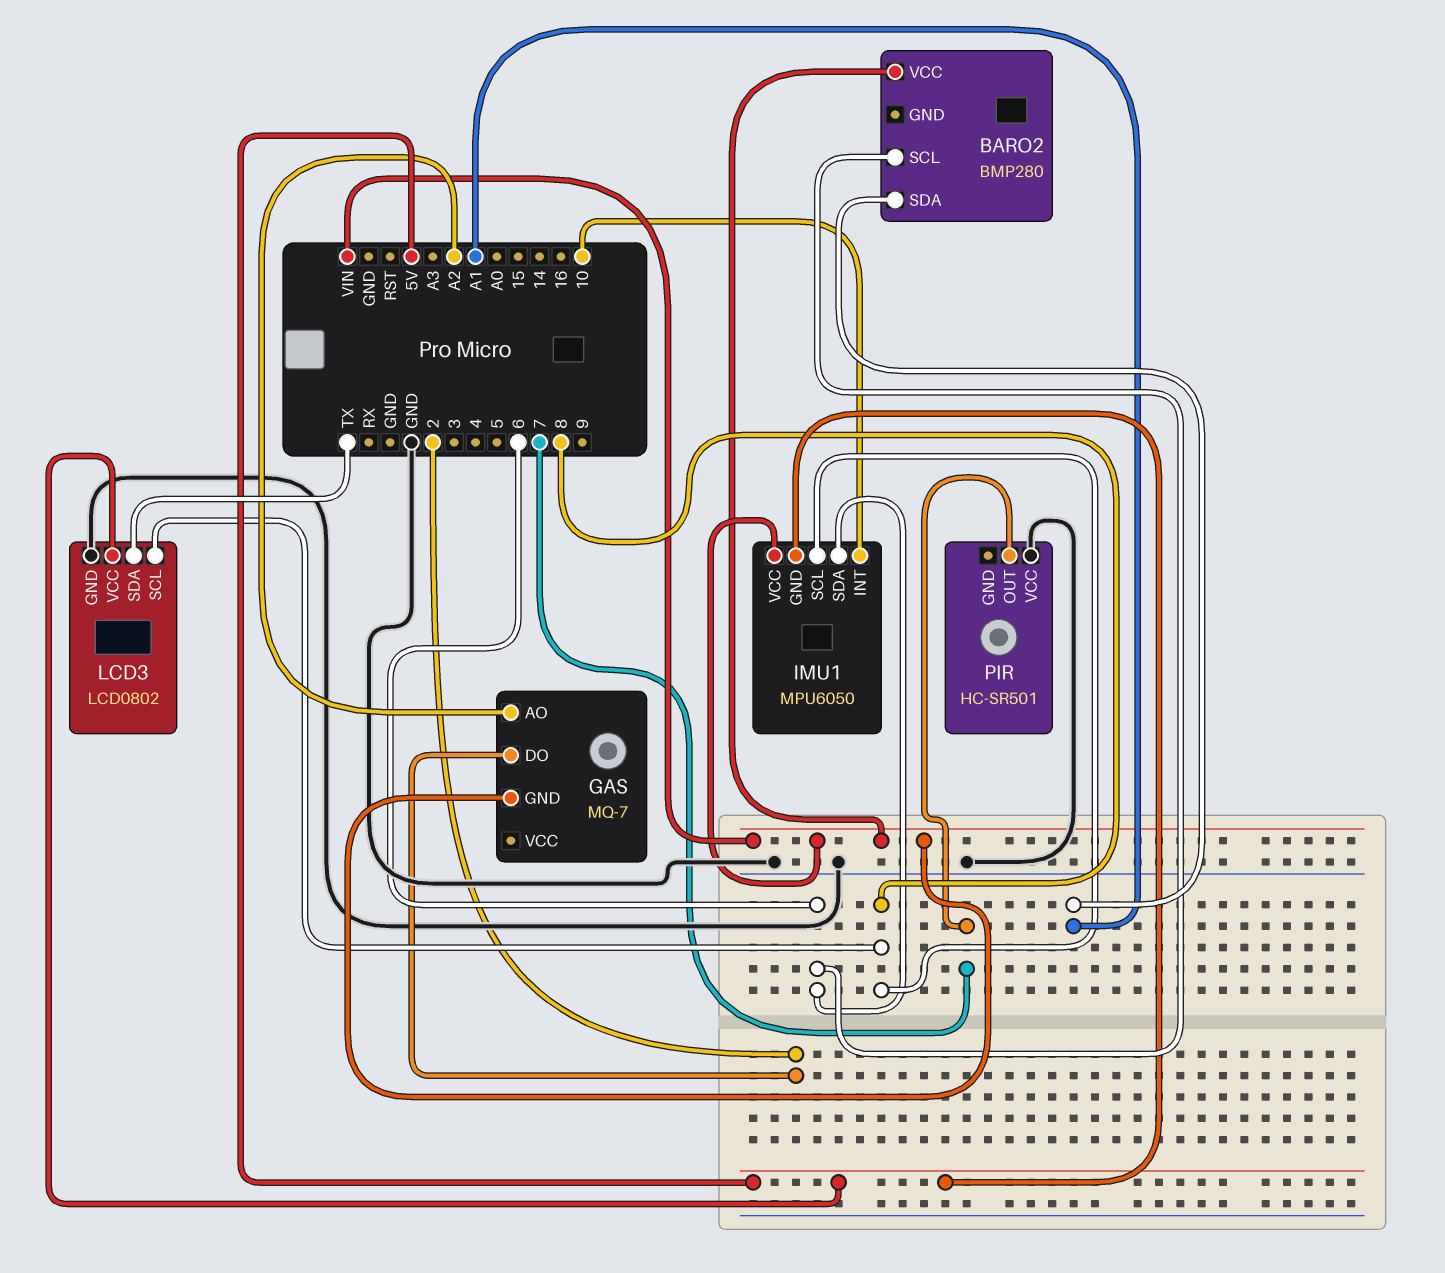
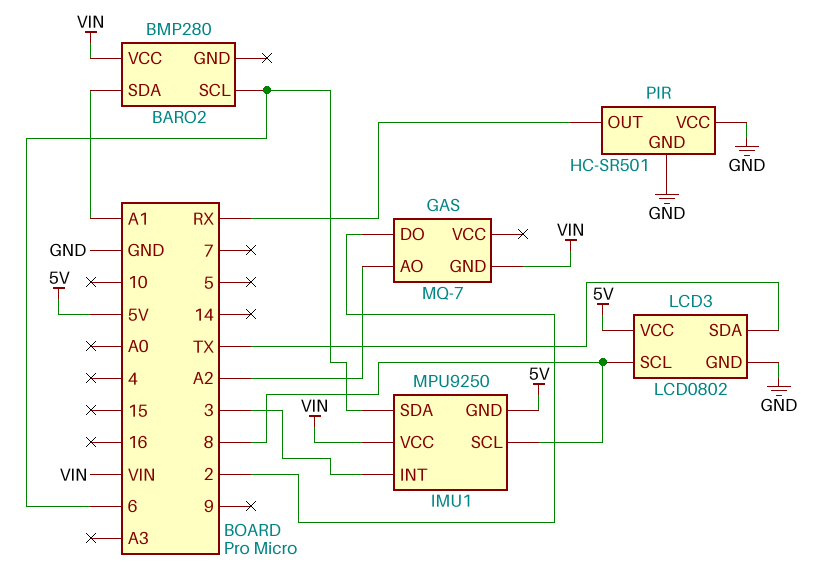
IMU1: MPU6050 -> MPU9250
IMU1 pin INT: 10 -> 3
PIR pin GND: none -> GND
PIR pin OUT: 7 -> RX

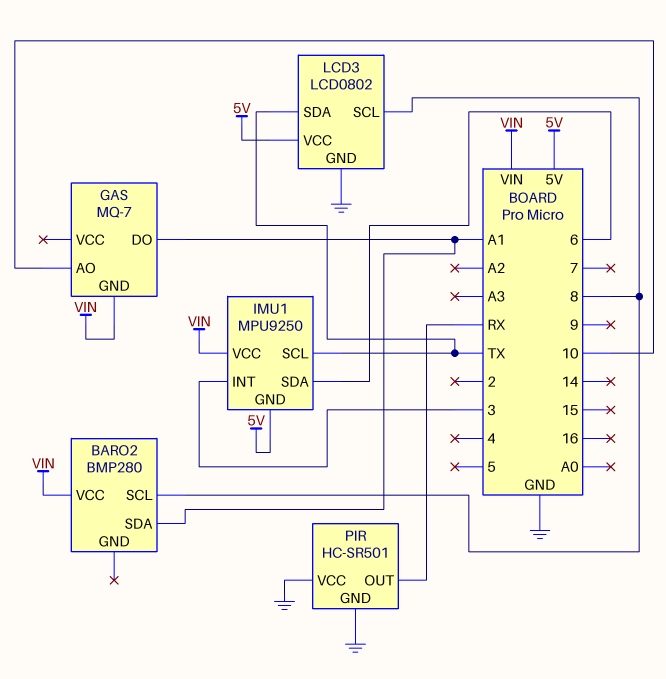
BARO2 pin SCL: 6 -> 8
GAS pin AO: A2 -> 10
GAS pin DO: 2 -> A1
IMU1 pin SCL: 8 -> TX

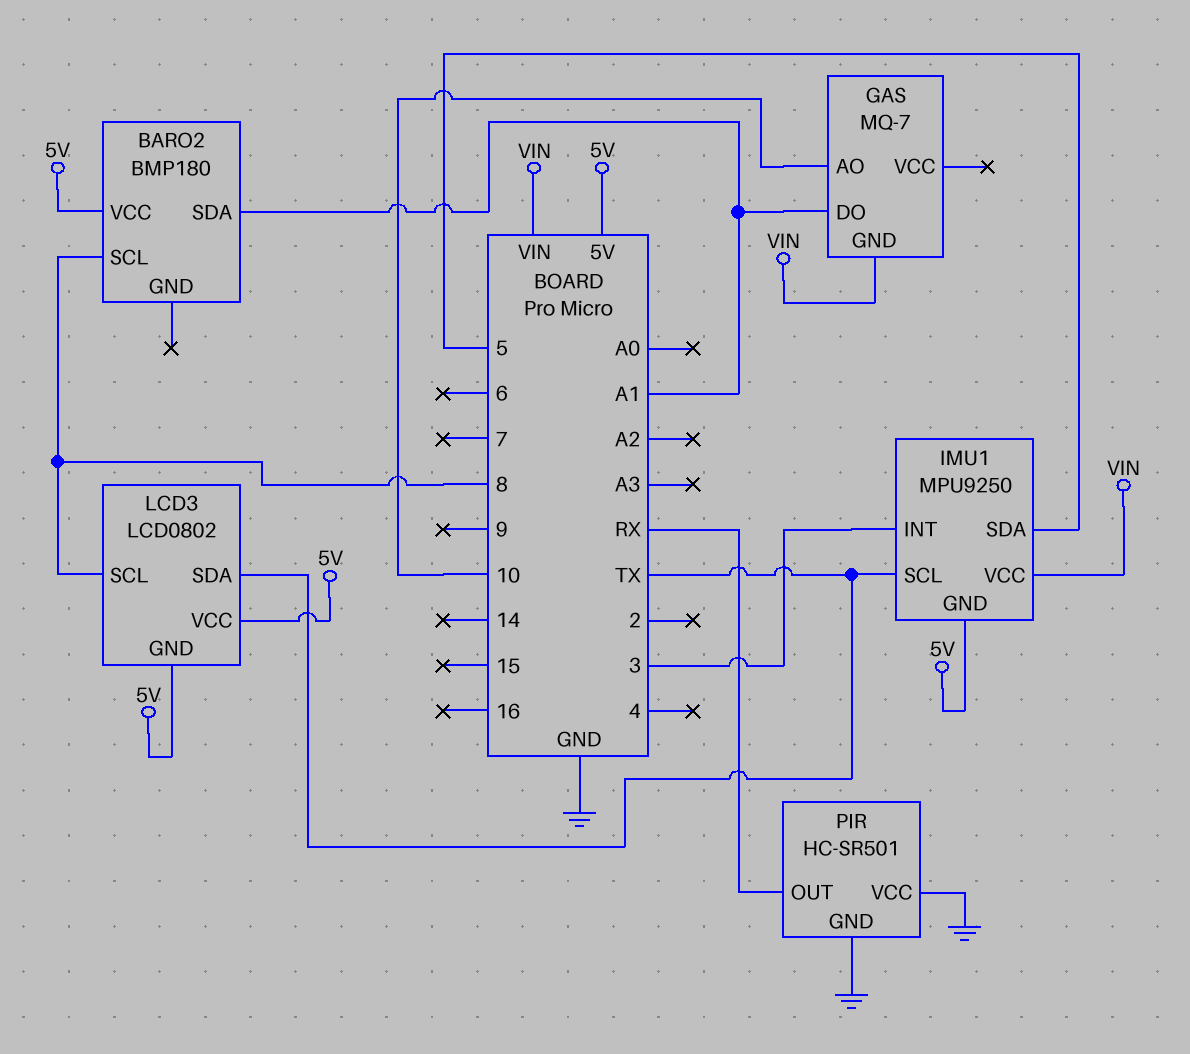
BARO2: BMP280 -> BMP180
BARO2 pin VCC: VIN -> 5V
IMU1 pin SDA: 6 -> 5
LCD3 pin GND: GND -> 5V

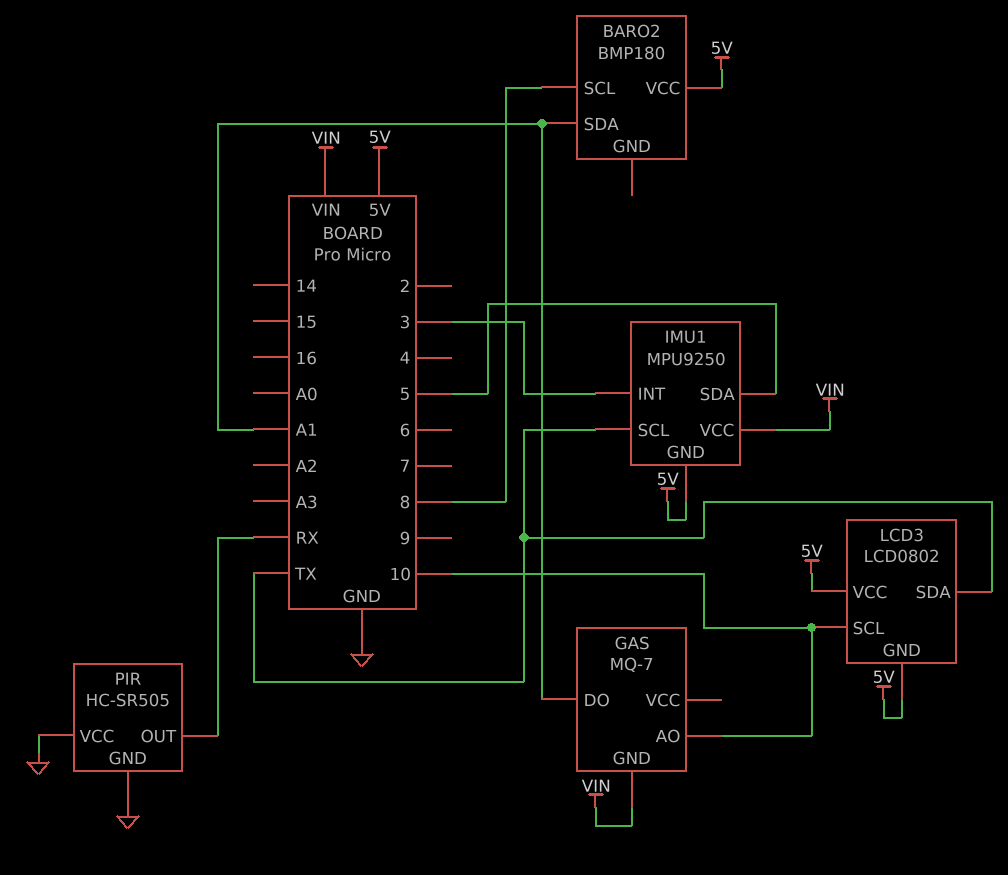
LCD3 pin SCL: 8 -> 10
PIR: HC-SR501 -> HC-SR505

